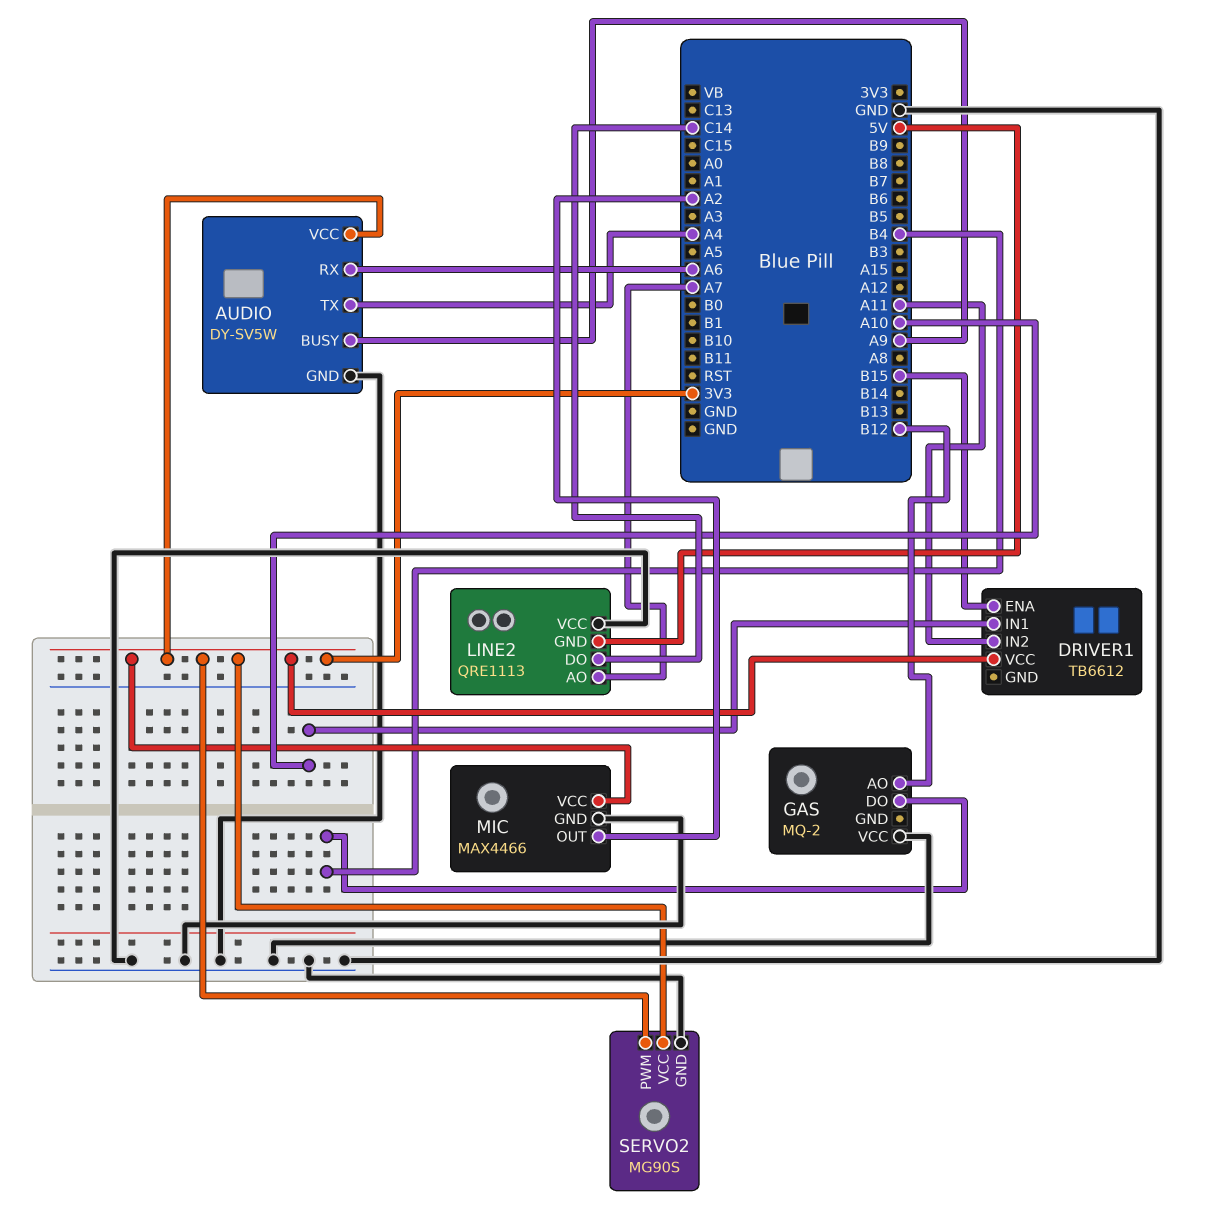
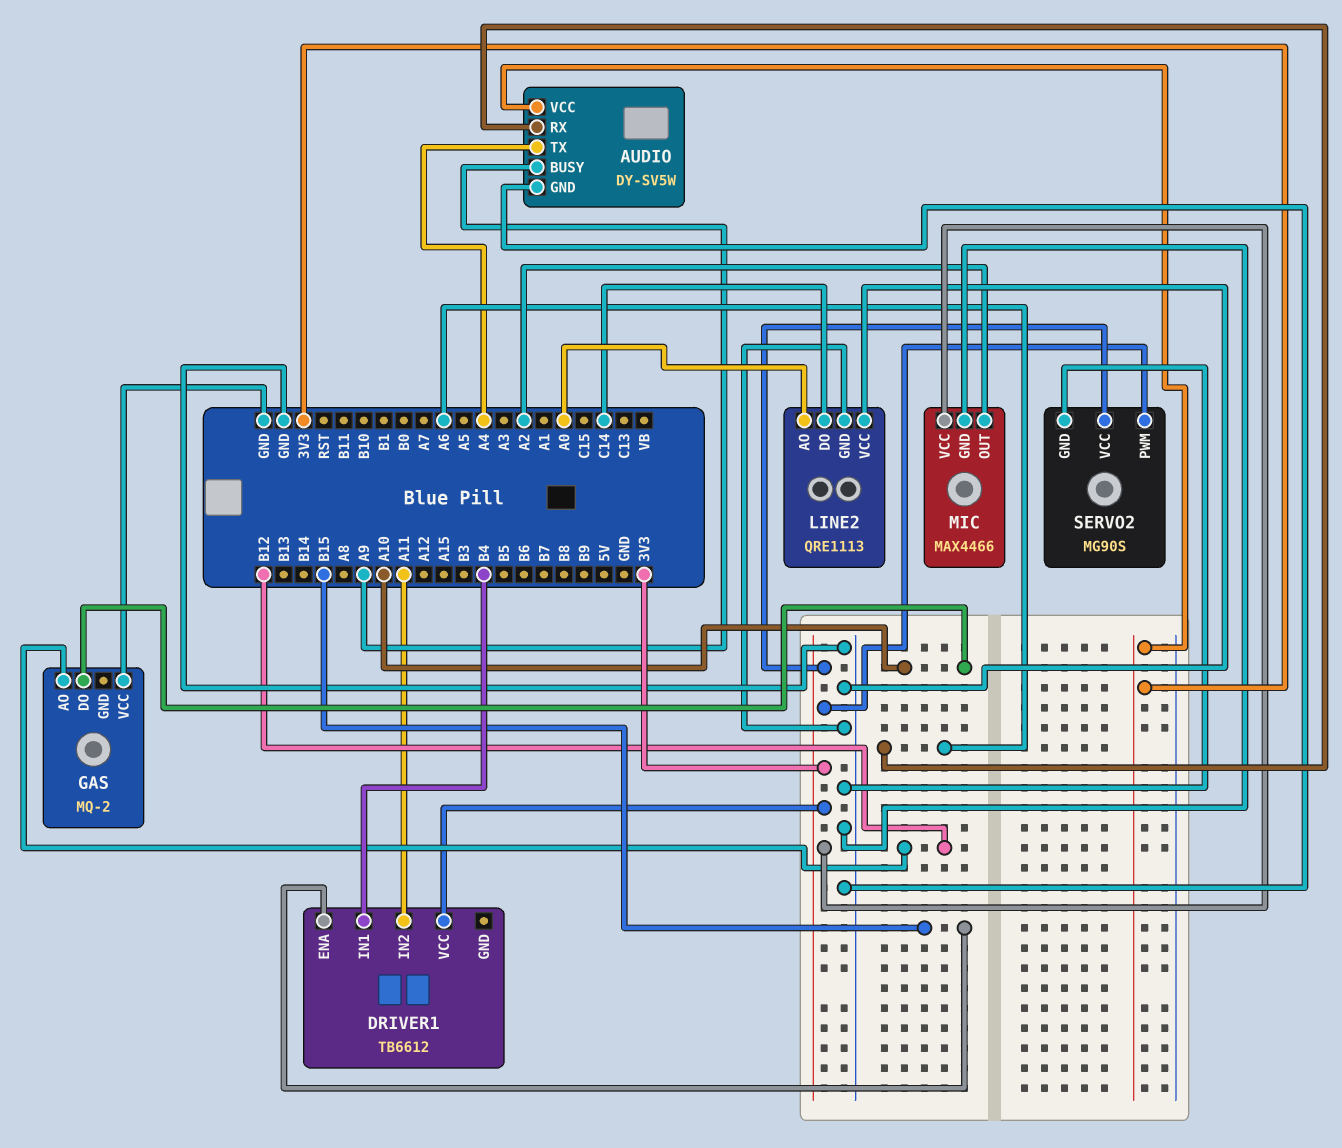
DRIVER1 pin IN1: A10 -> B4
GAS pin DO: B4 -> A10
LINE2 pin AO: A7 -> A0
LINE2 pin GND: 5V -> GND

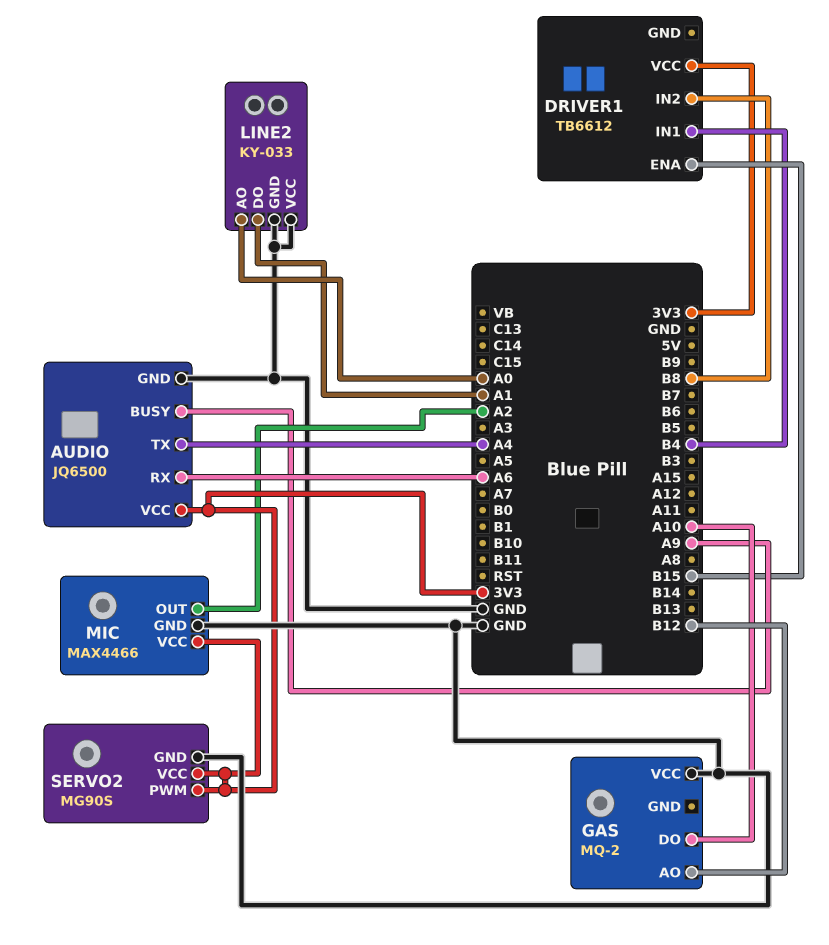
AUDIO: DY-SV5W -> JQ6500
DRIVER1 pin IN2: A11 -> B8
LINE2: QRE1113 -> KY-033
LINE2 pin DO: C14 -> A1

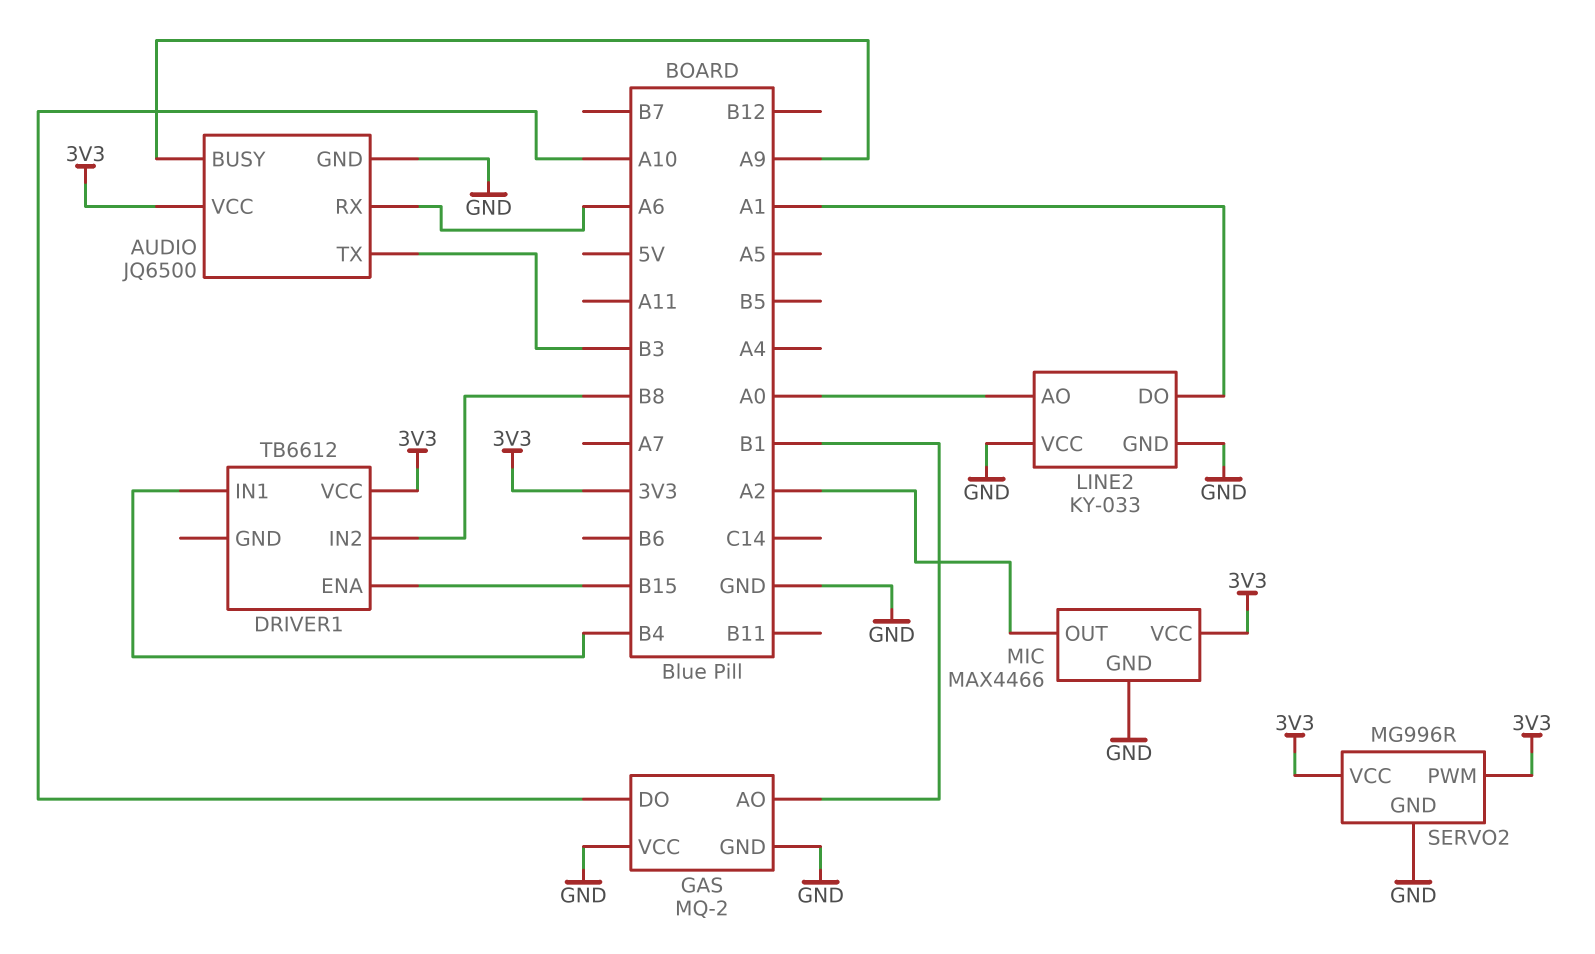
AUDIO pin TX: A4 -> B3
GAS pin AO: B12 -> B1
GAS pin GND: none -> GND
SERVO2: MG90S -> MG996R

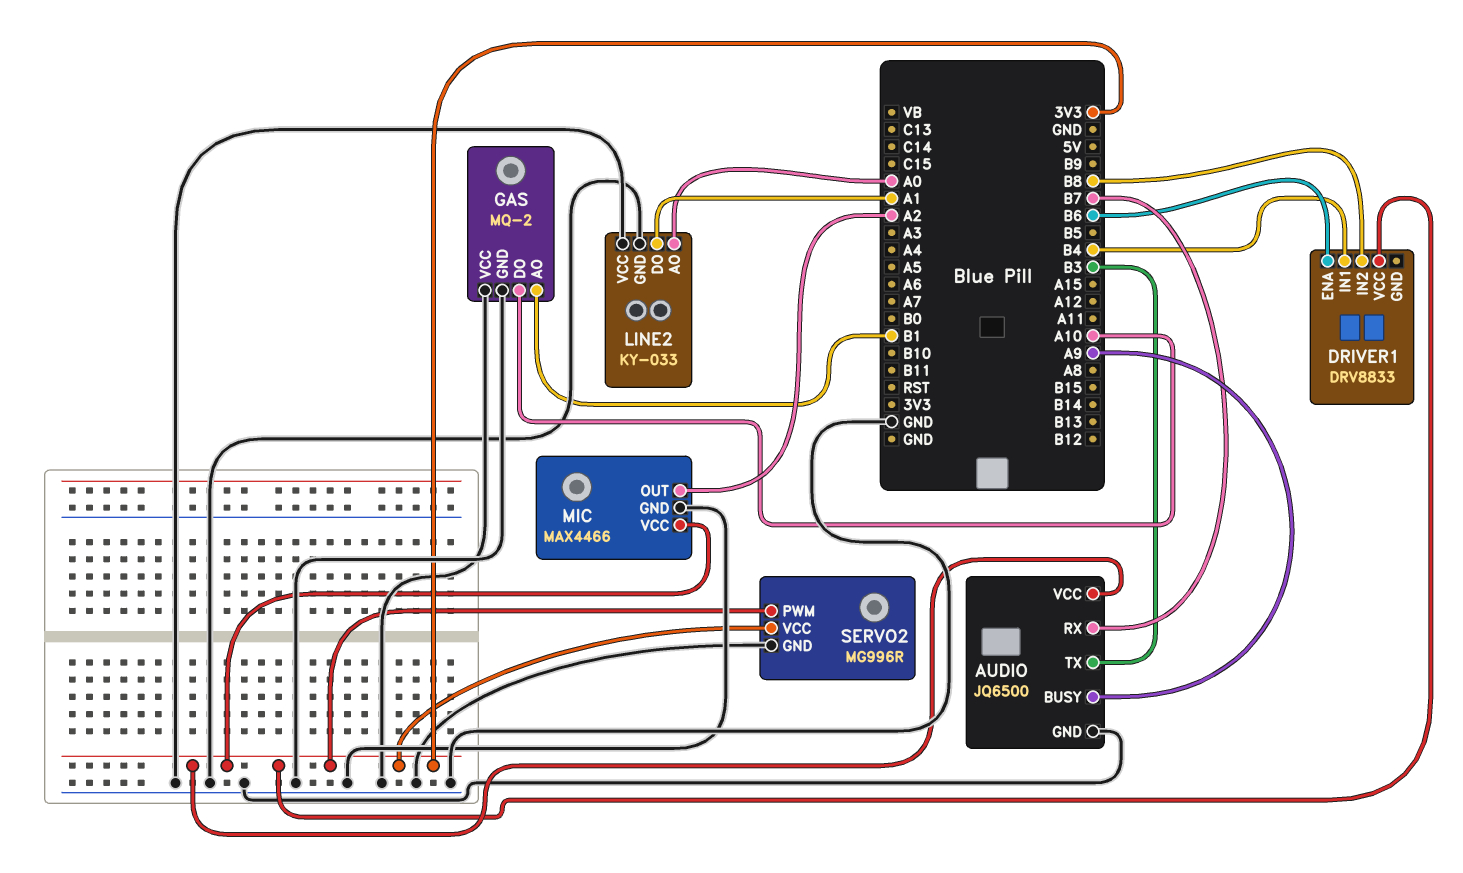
AUDIO pin RX: A6 -> B7
DRIVER1: TB6612 -> DRV8833
DRIVER1 pin ENA: B15 -> B6

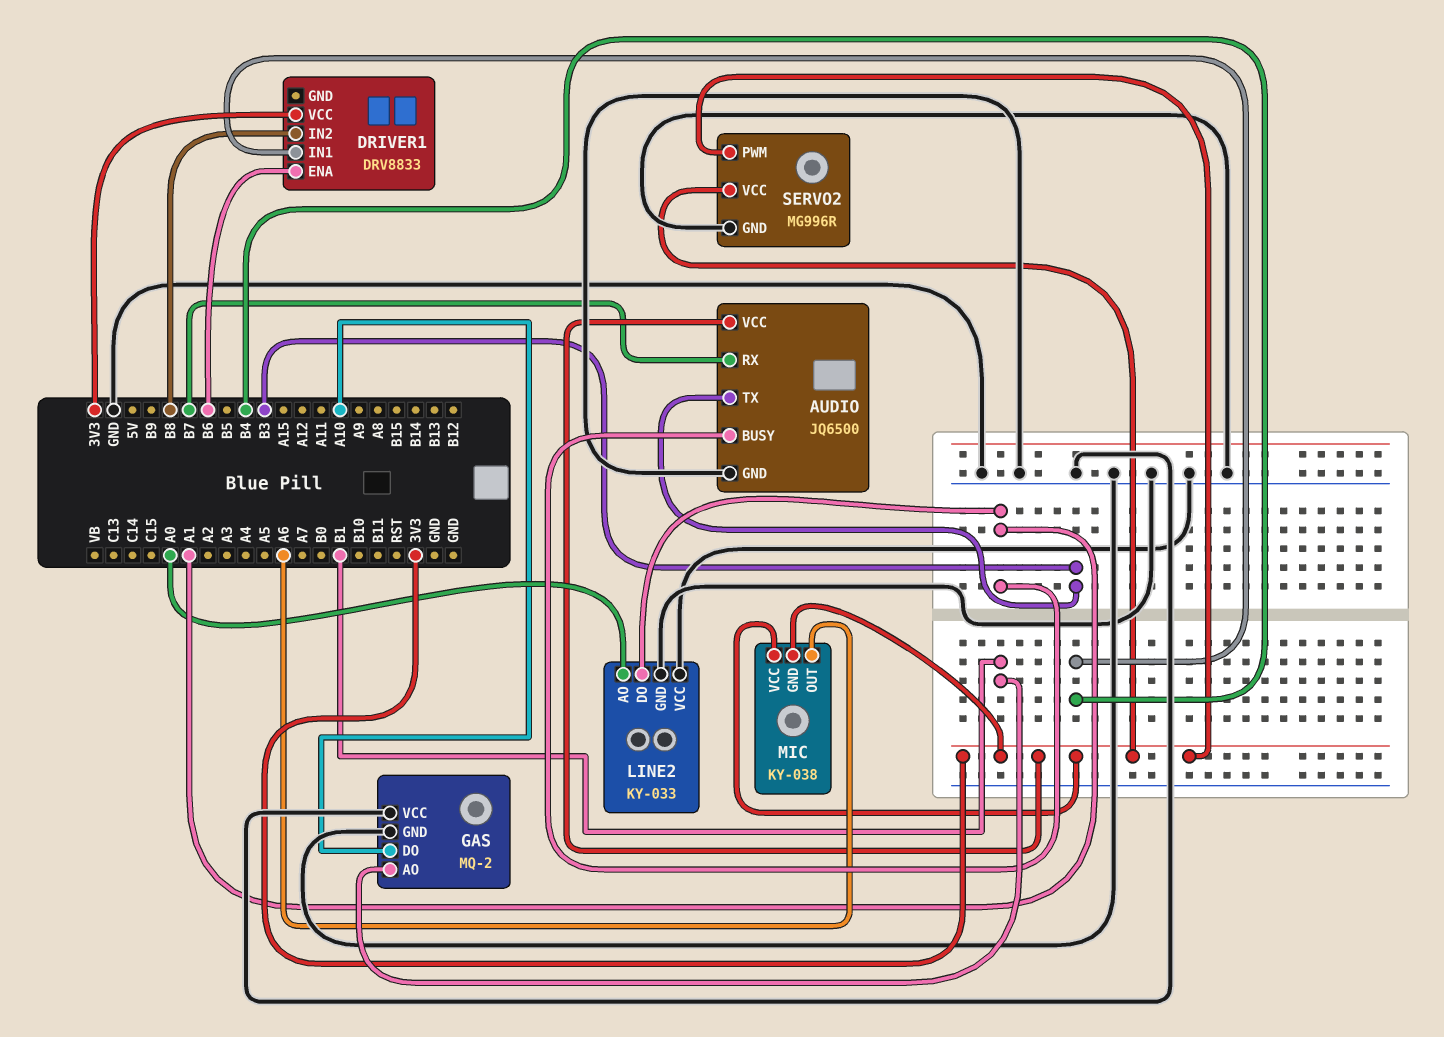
AUDIO pin BUSY: A9 -> A1
MIC: MAX4466 -> KY-038
MIC pin GND: GND -> 3V3
MIC pin OUT: A2 -> A6

